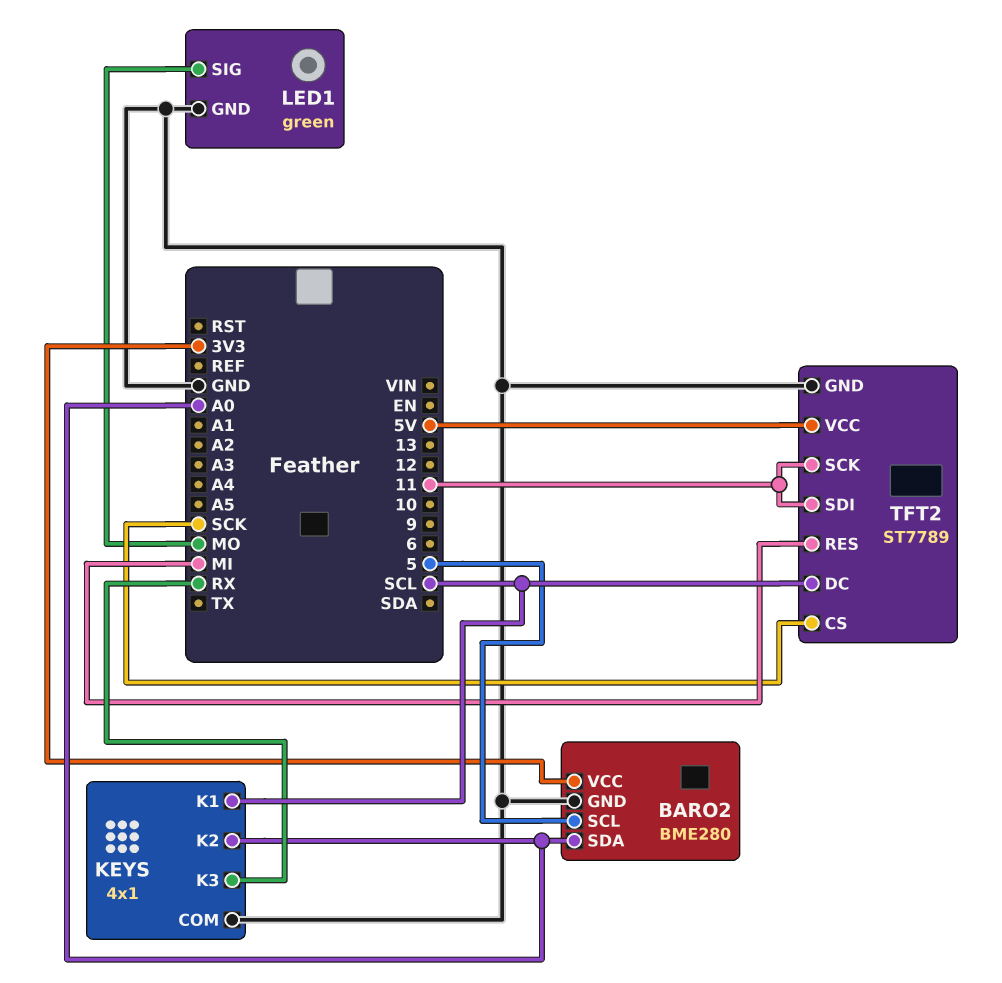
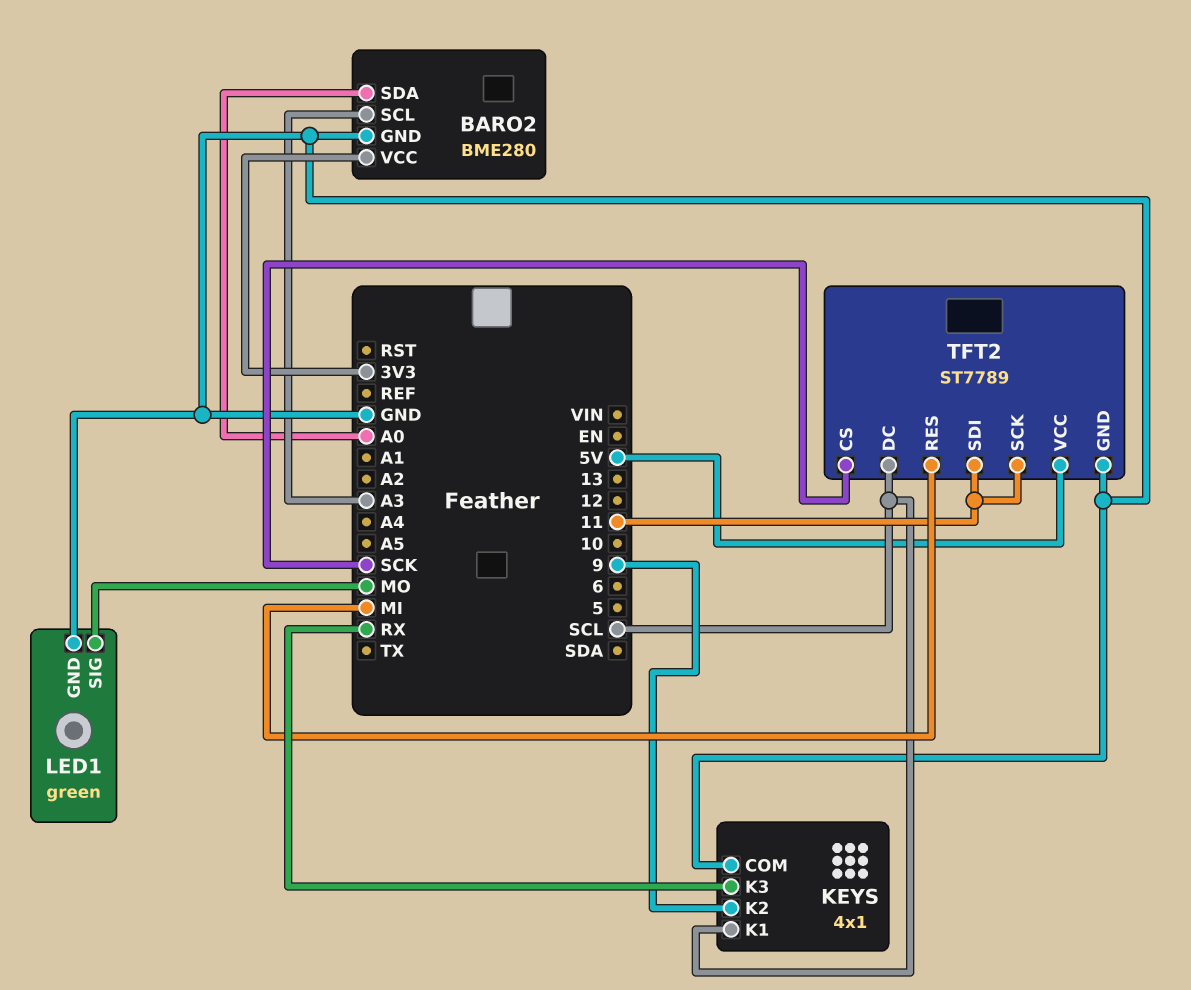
BARO2 pin SCL: 5 -> A3
KEYS pin K2: A0 -> 9

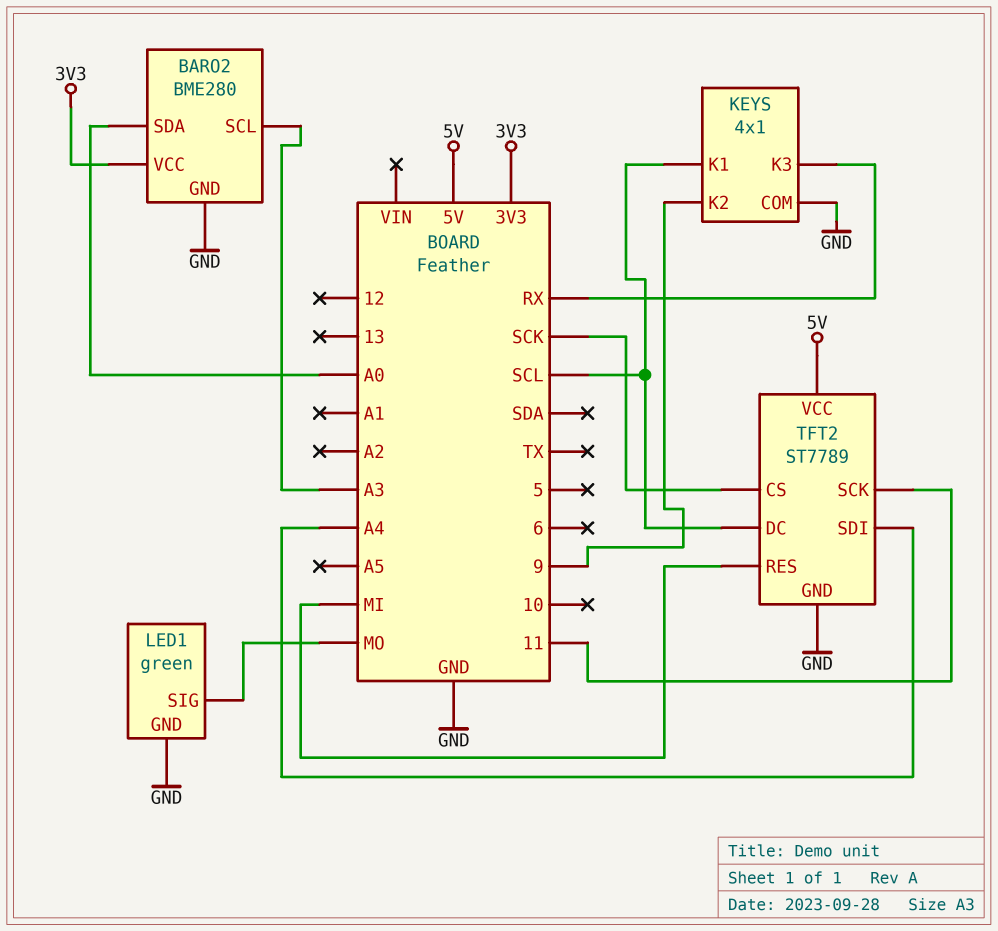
TFT2 pin SDI: 11 -> A4

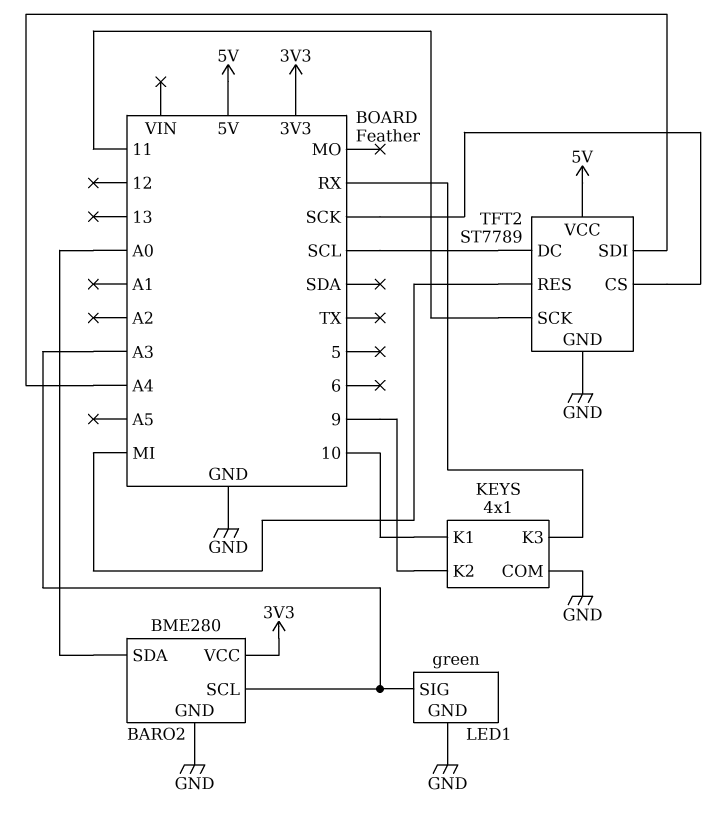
KEYS pin K1: SCL -> 10
LED1 pin SIG: MO -> A3

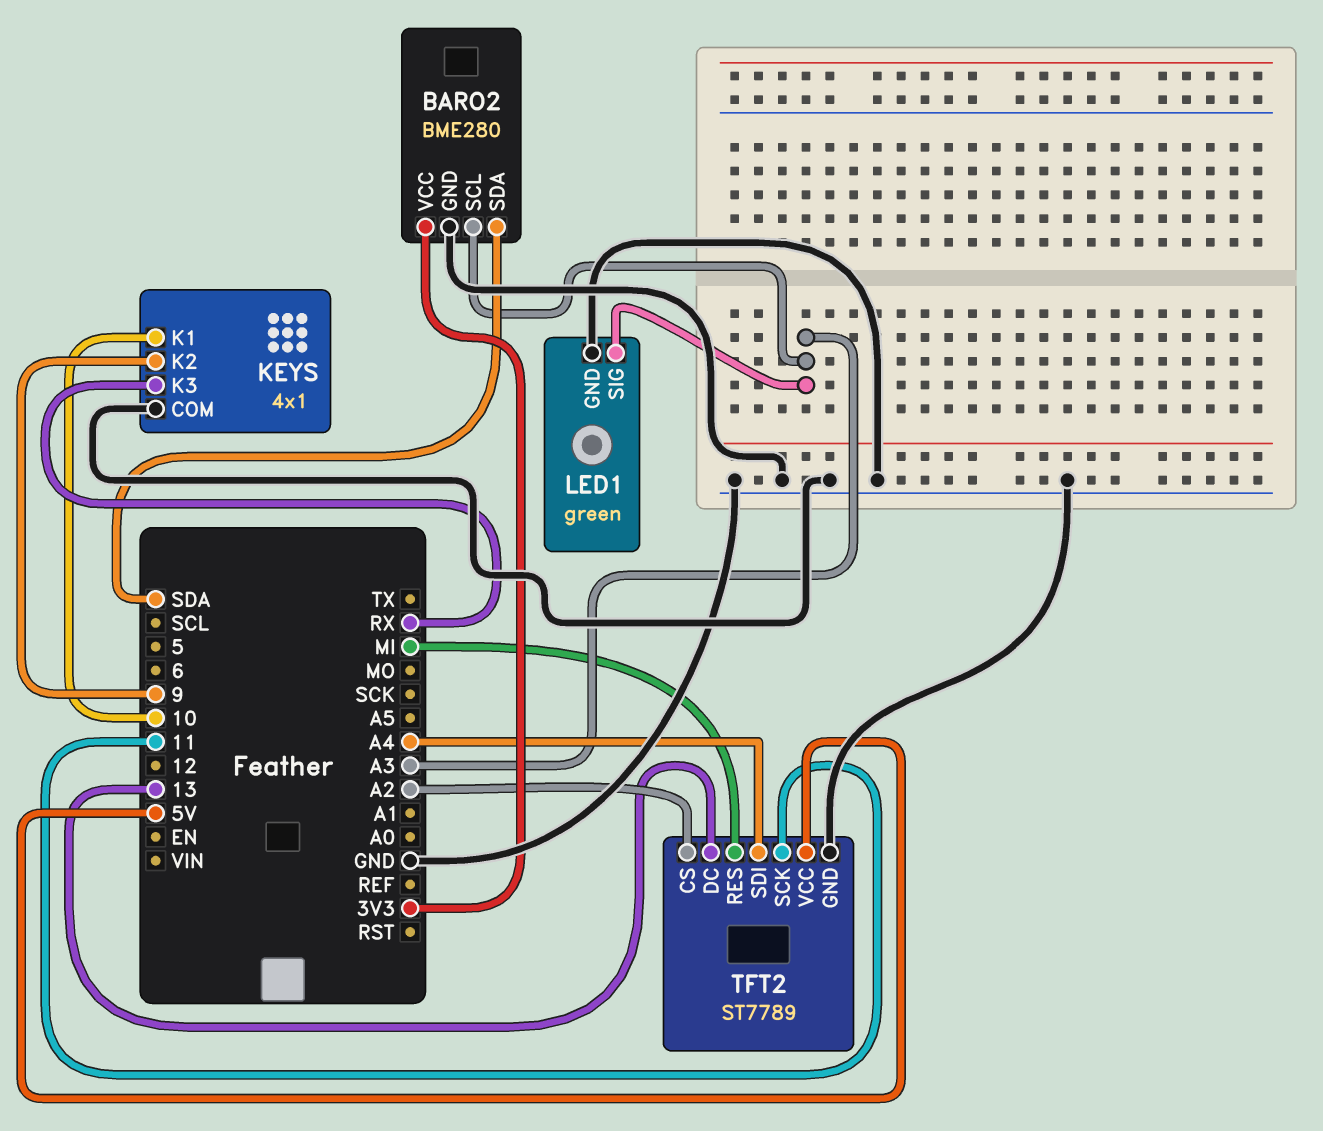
BARO2 pin SDA: A0 -> SDA
TFT2 pin CS: SCK -> A2
TFT2 pin DC: SCL -> 13

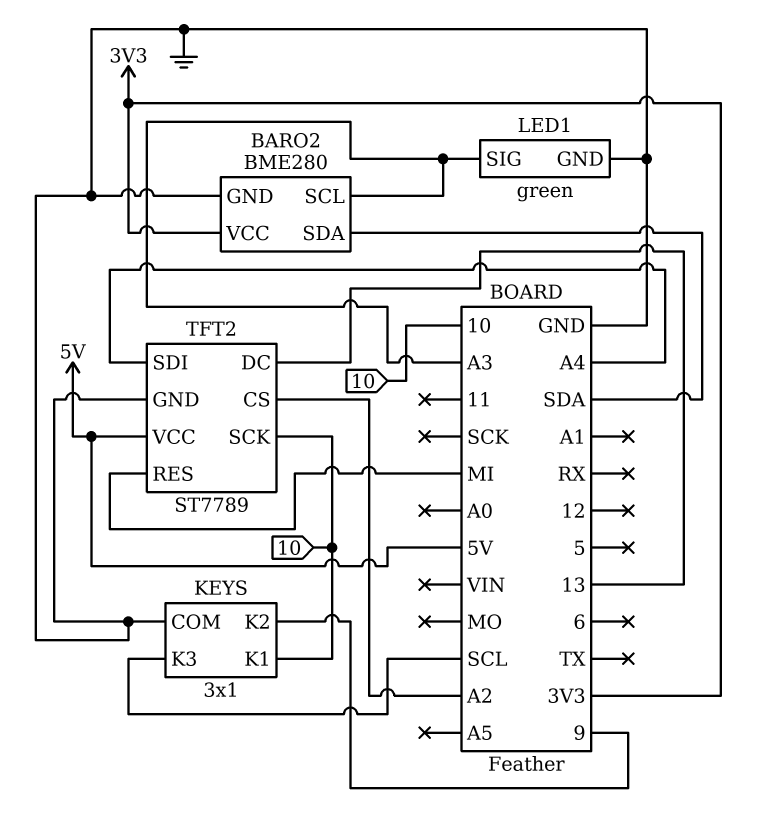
KEYS: 4x1 -> 3x1
KEYS pin K3: RX -> SCL
TFT2 pin SCK: 11 -> 10

